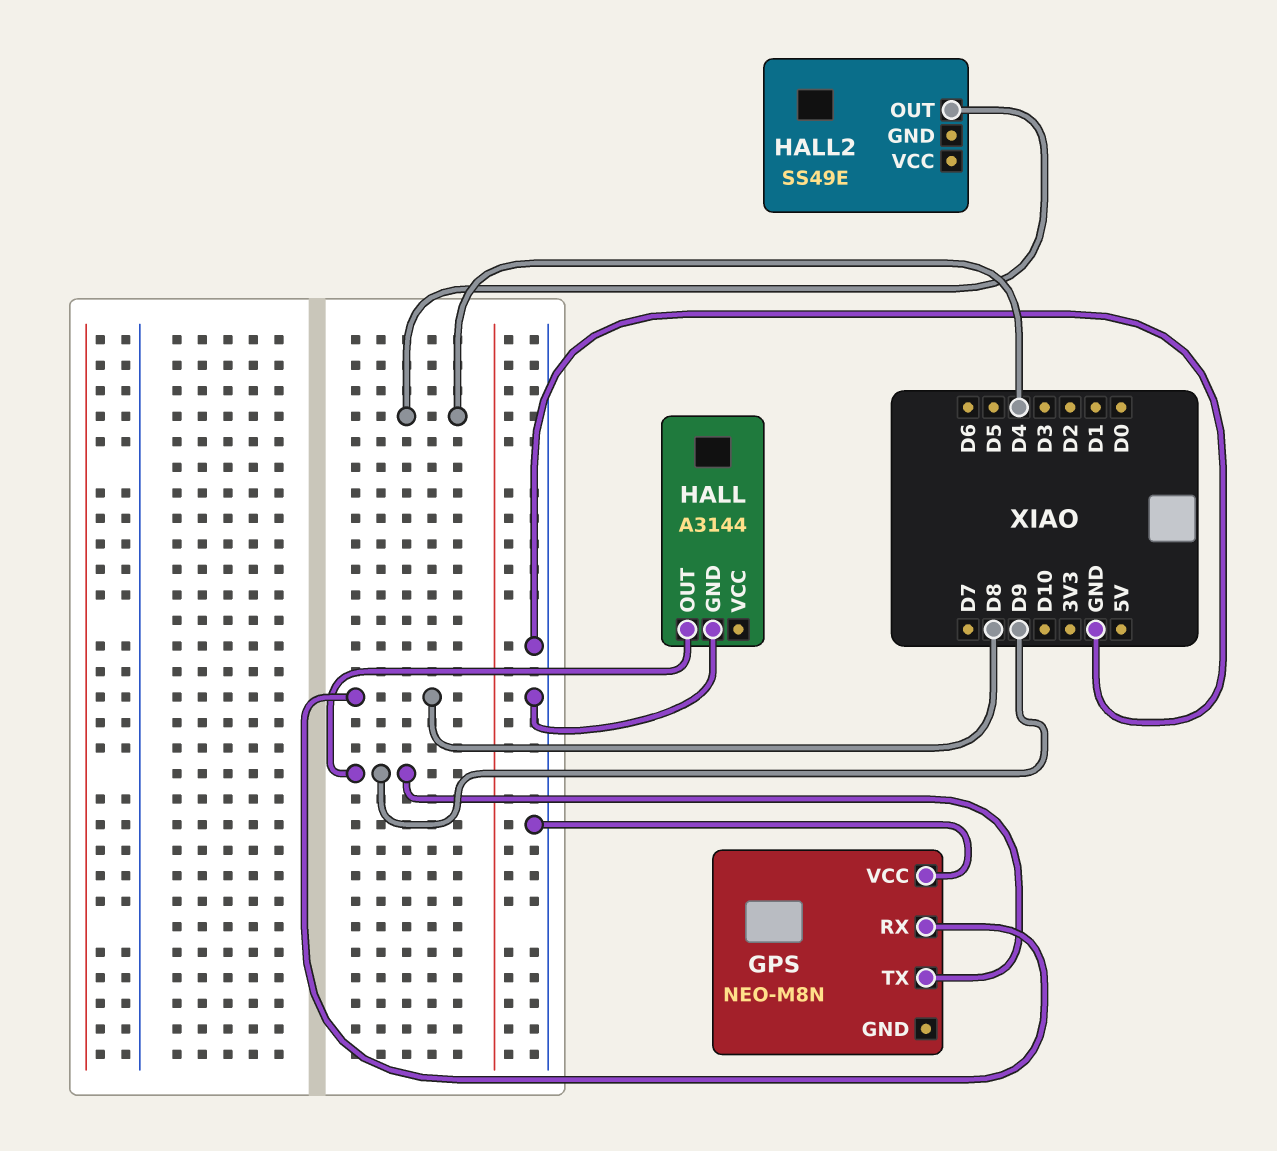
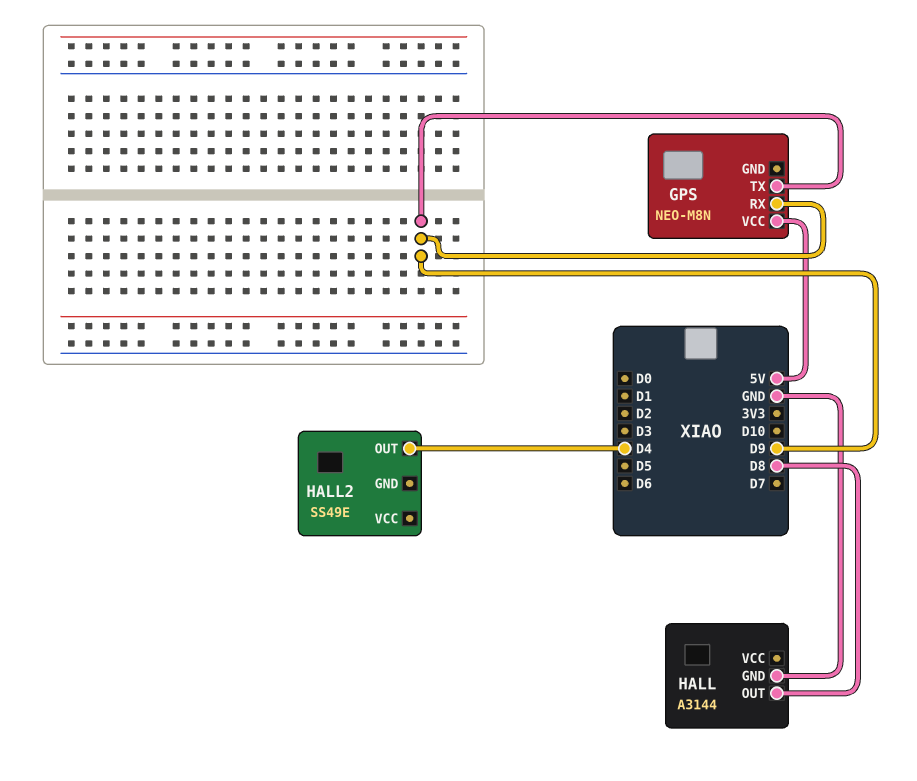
GPS pin RX: D8 -> D9
GPS pin VCC: GND -> 5V
HALL pin OUT: D9 -> D8

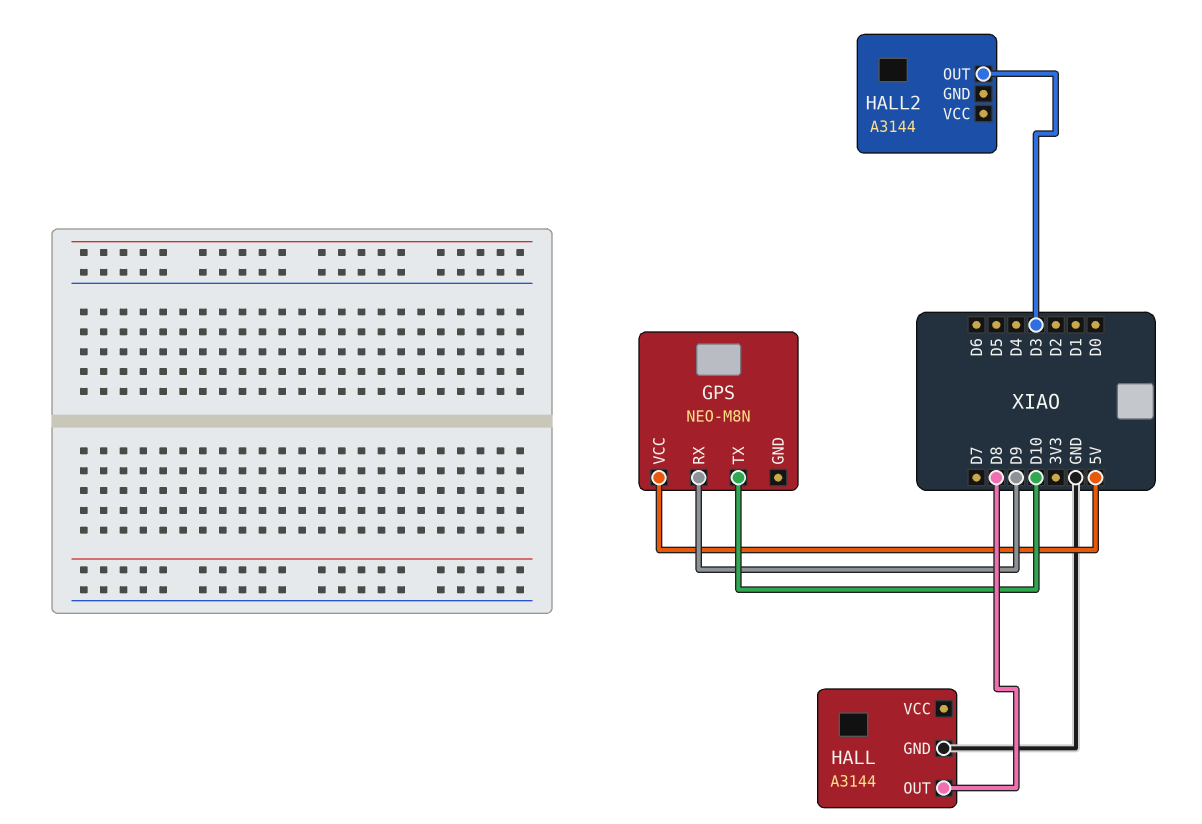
GPS pin TX: D9 -> D10
HALL2: SS49E -> A3144
HALL2 pin OUT: D4 -> D3

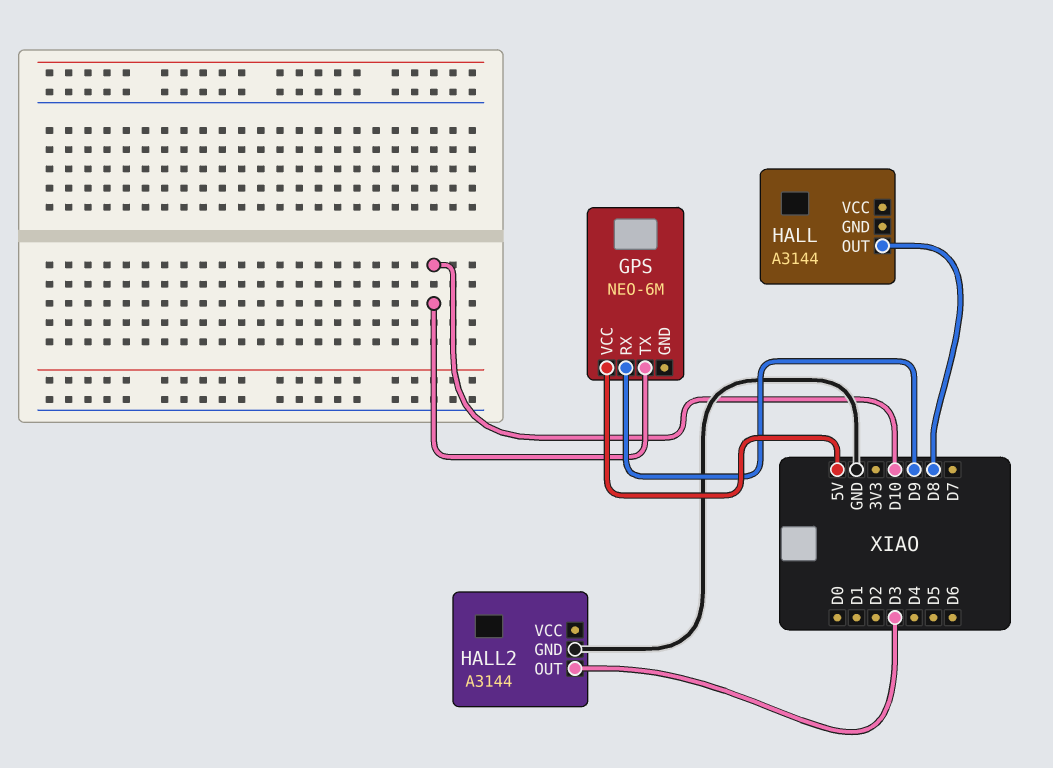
GPS: NEO-M8N -> NEO-6M
HALL pin GND: GND -> none
HALL2 pin GND: none -> GND

